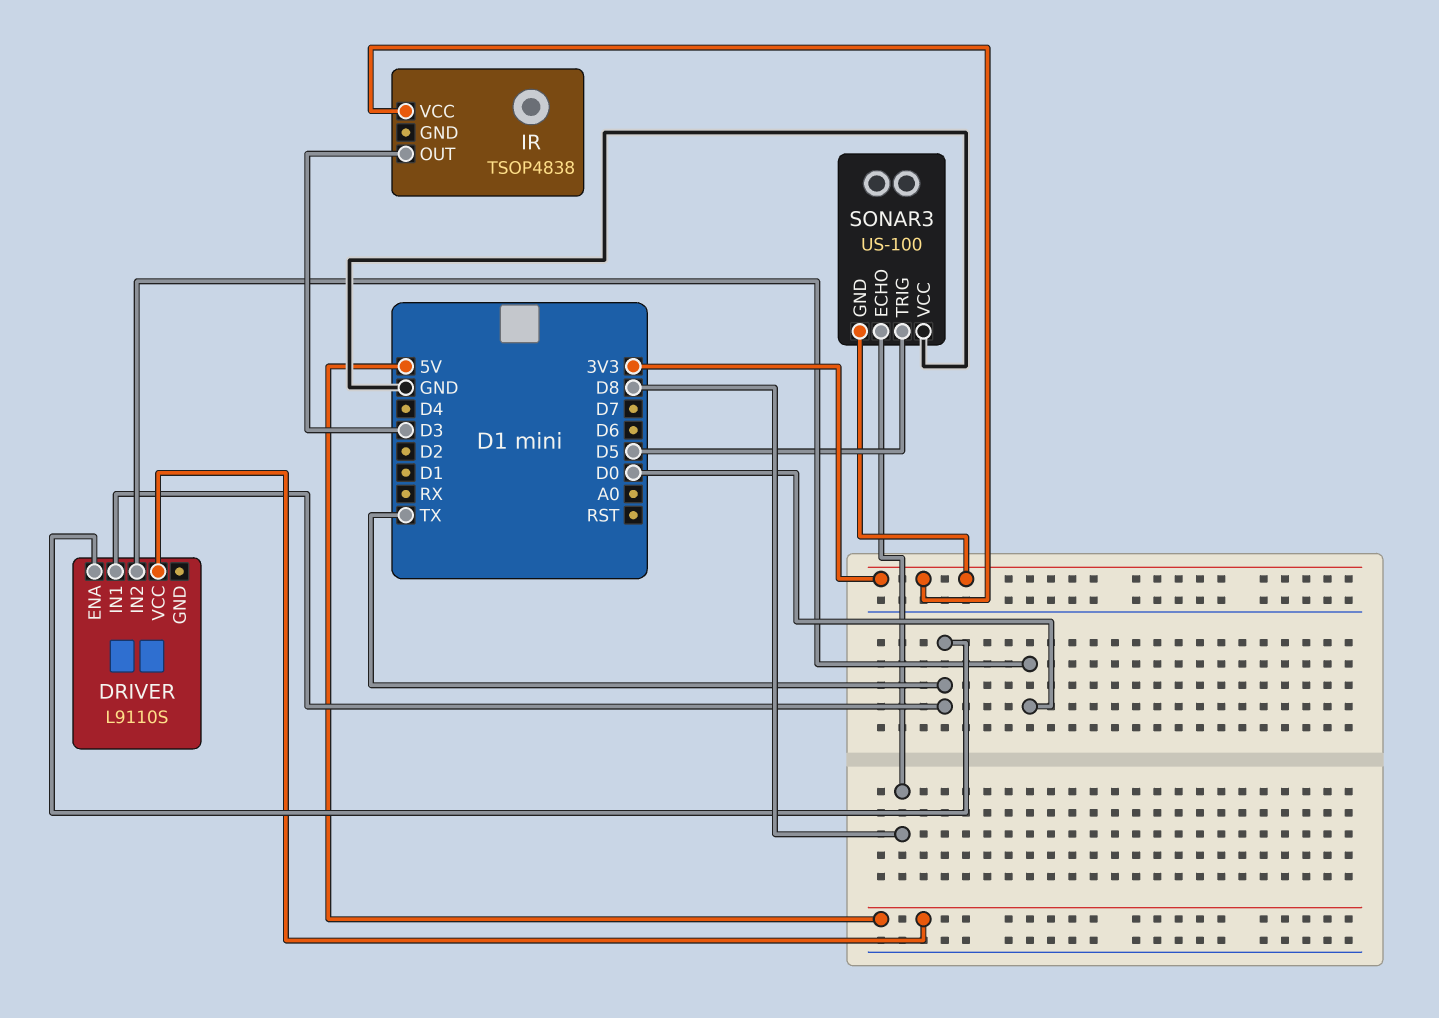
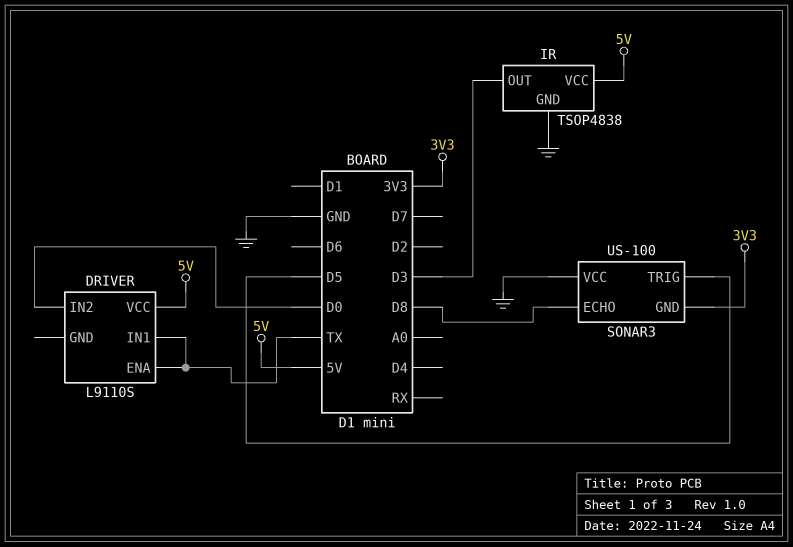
IR pin GND: none -> GND
IR pin VCC: 3V3 -> 5V

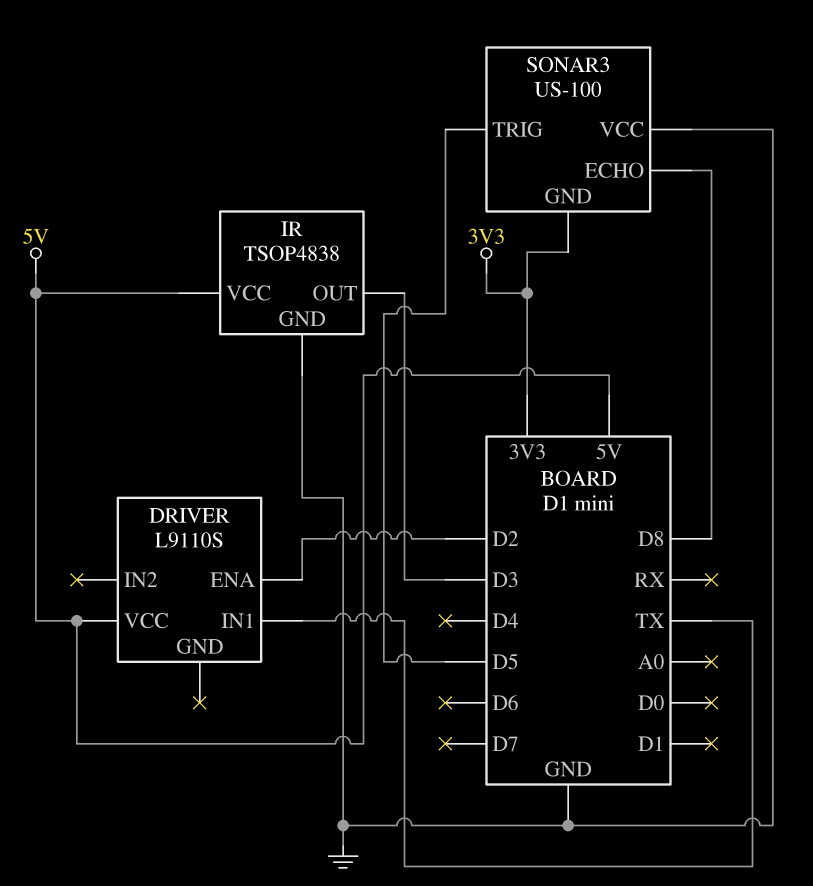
DRIVER pin ENA: TX -> D2
DRIVER pin IN2: D0 -> none

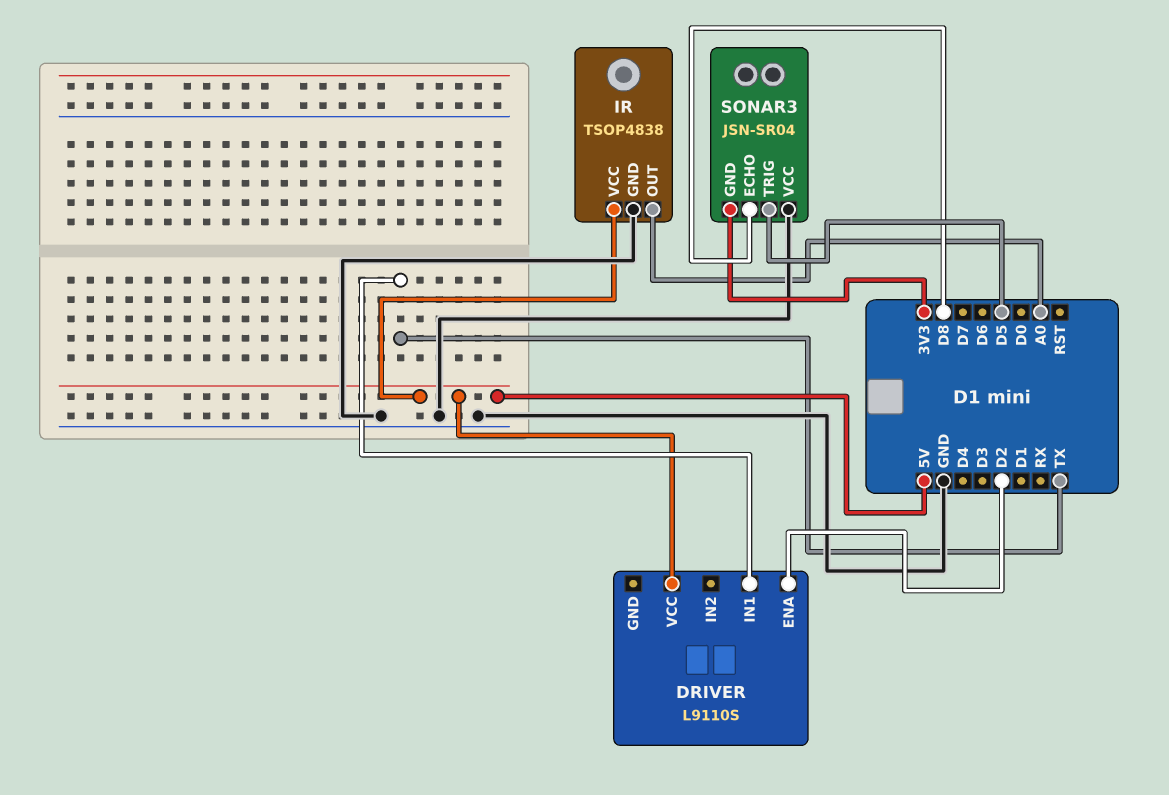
IR pin OUT: D3 -> A0
SONAR3: US-100 -> JSN-SR04

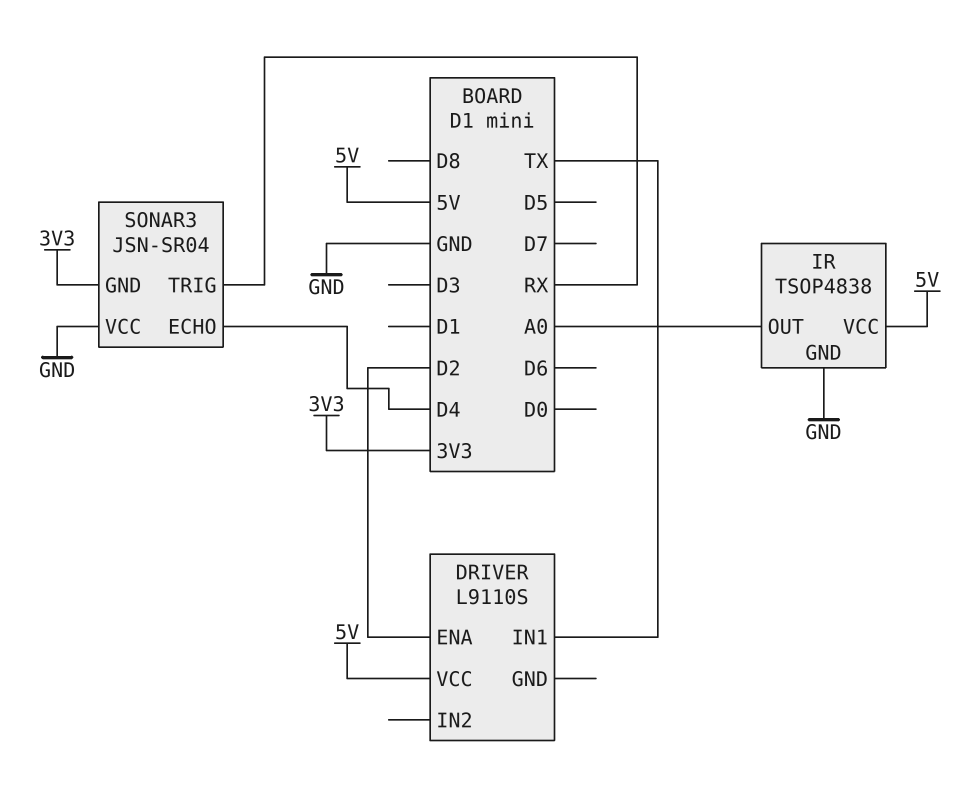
SONAR3 pin ECHO: D8 -> D4
SONAR3 pin TRIG: D5 -> RX

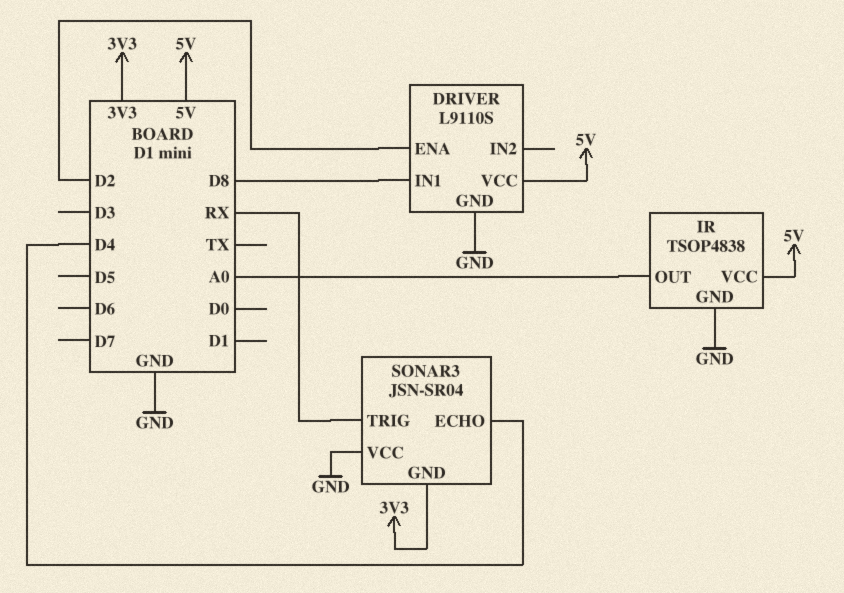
DRIVER pin GND: none -> GND
DRIVER pin IN1: TX -> D8

